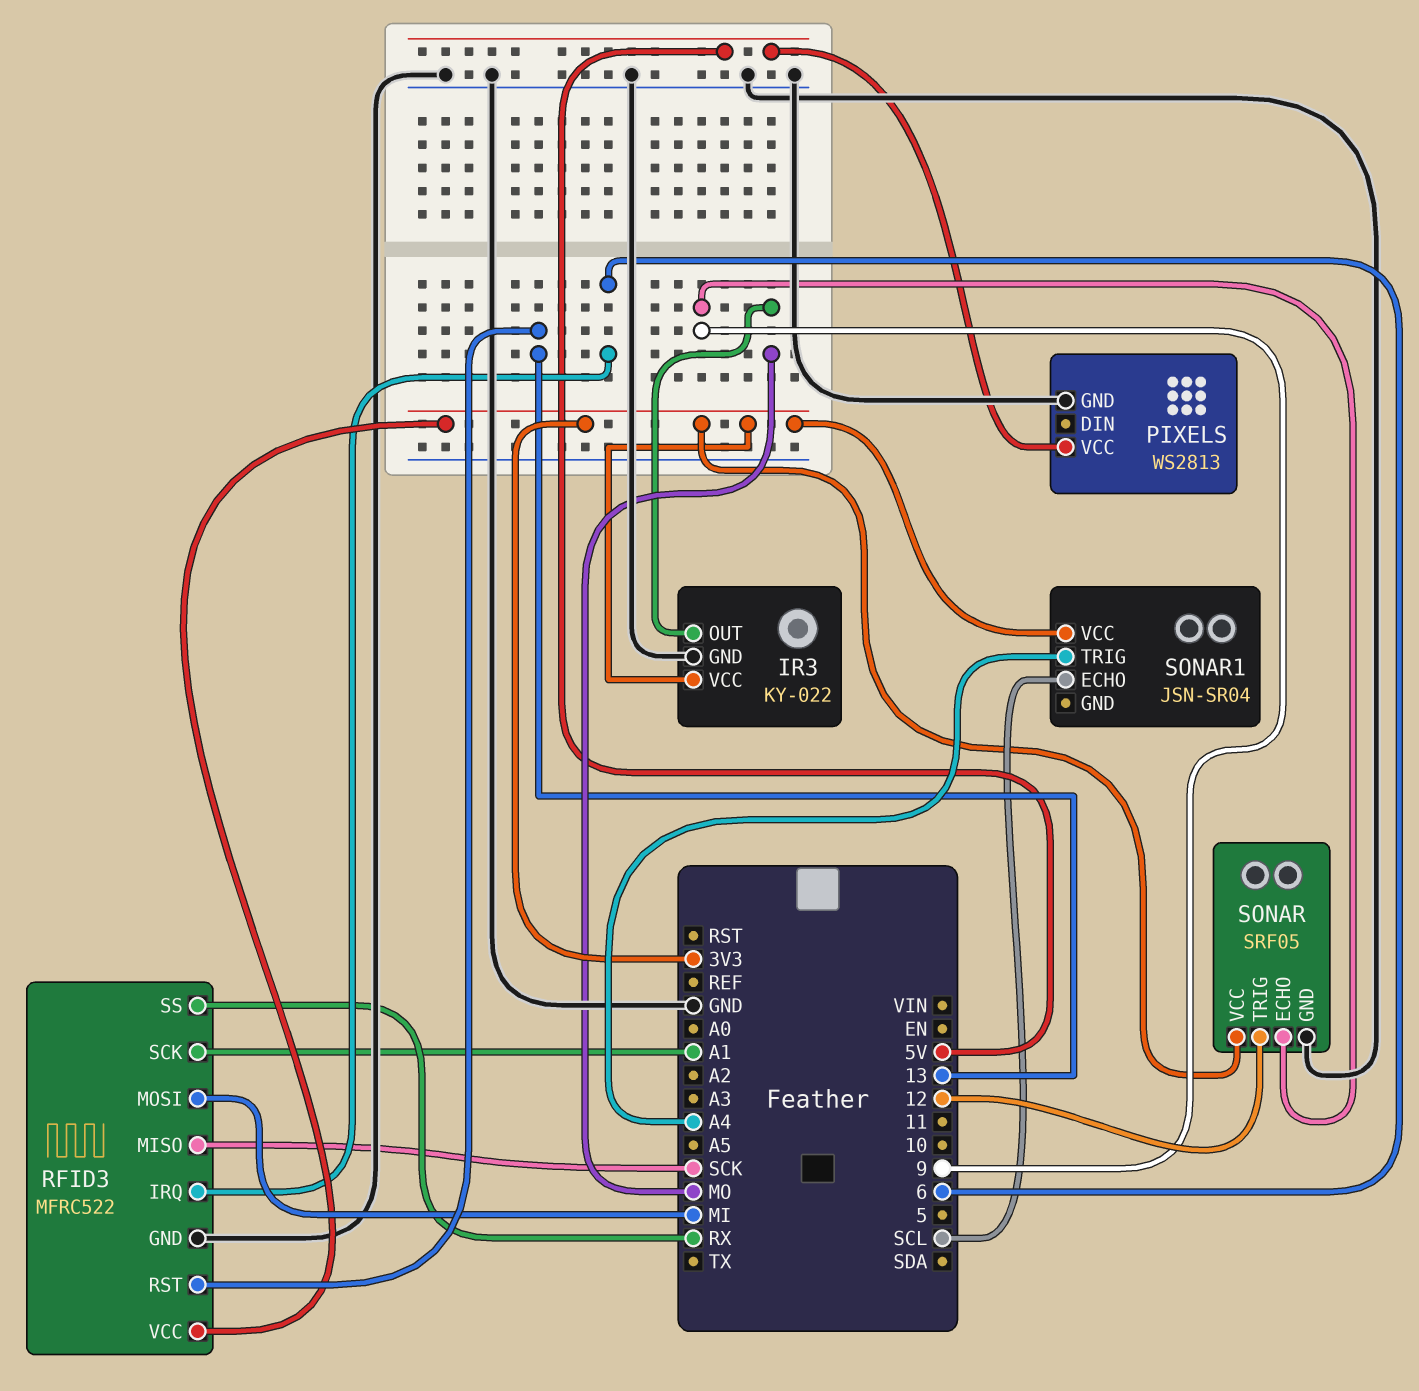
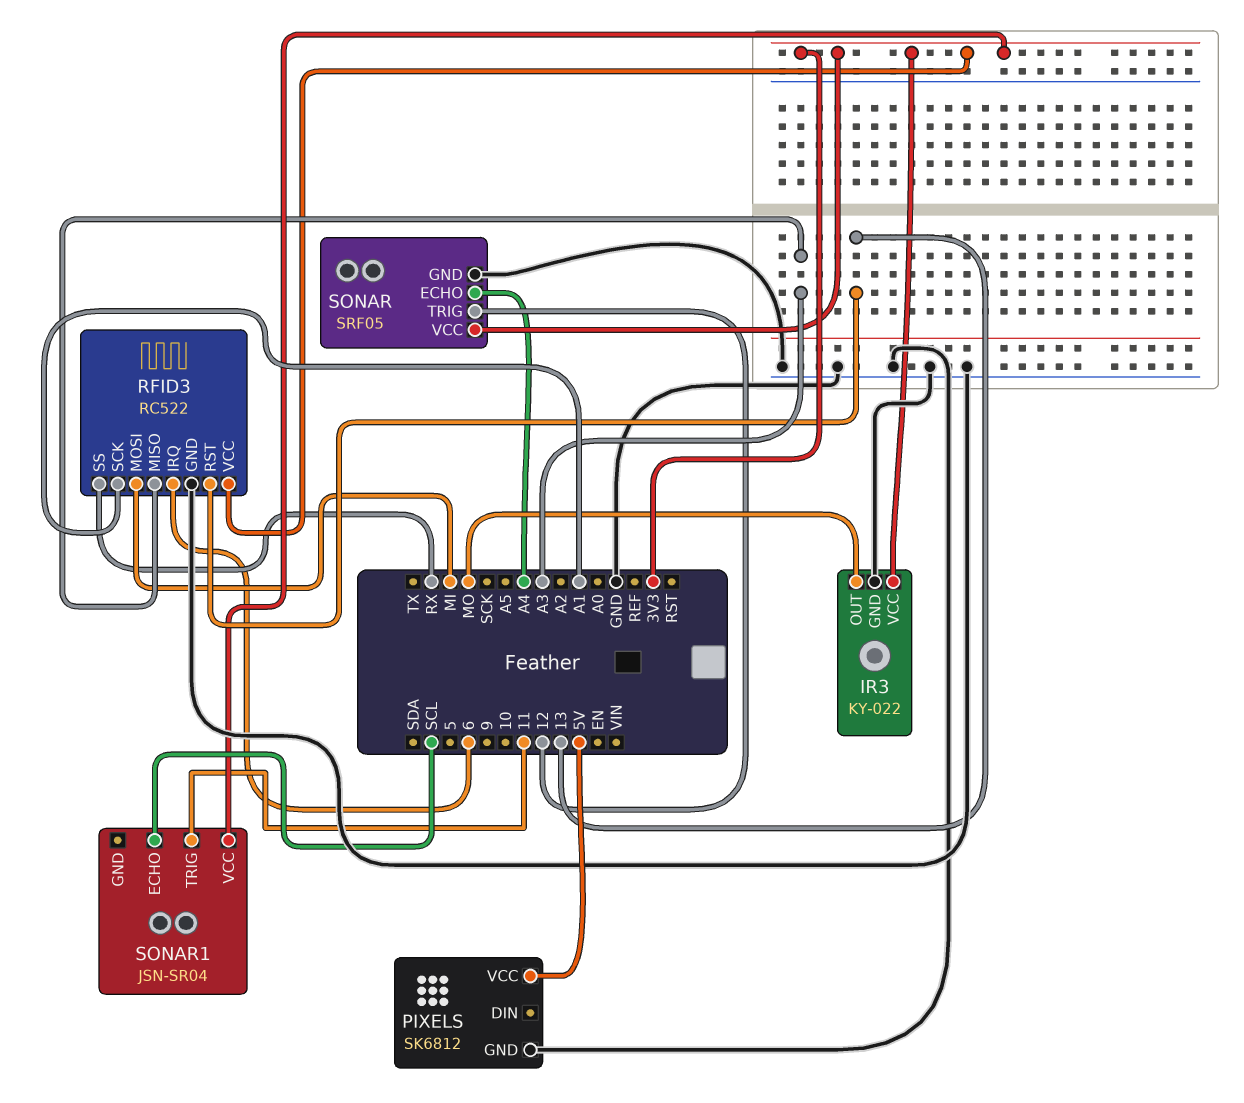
PIXELS: WS2813 -> SK6812
RFID3: MFRC522 -> RC522
RFID3 pin MISO: SCK -> A3
SONAR pin ECHO: 9 -> A4
SONAR1 pin TRIG: A4 -> 11

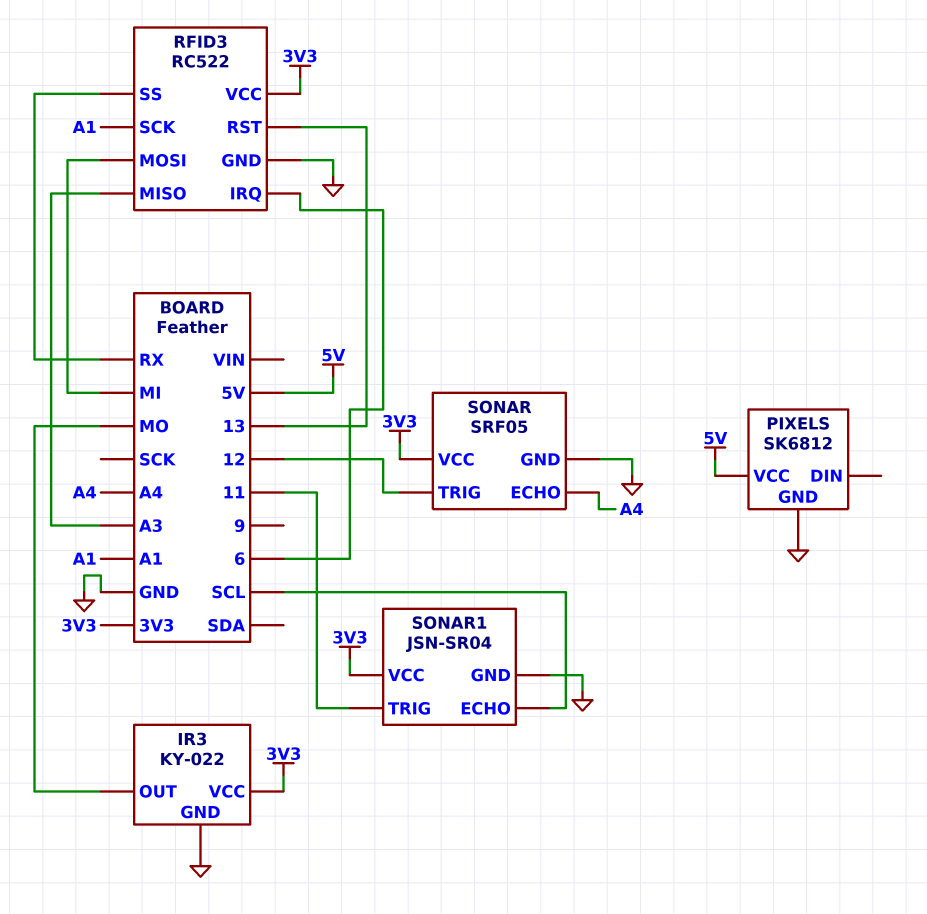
SONAR1 pin GND: none -> GND

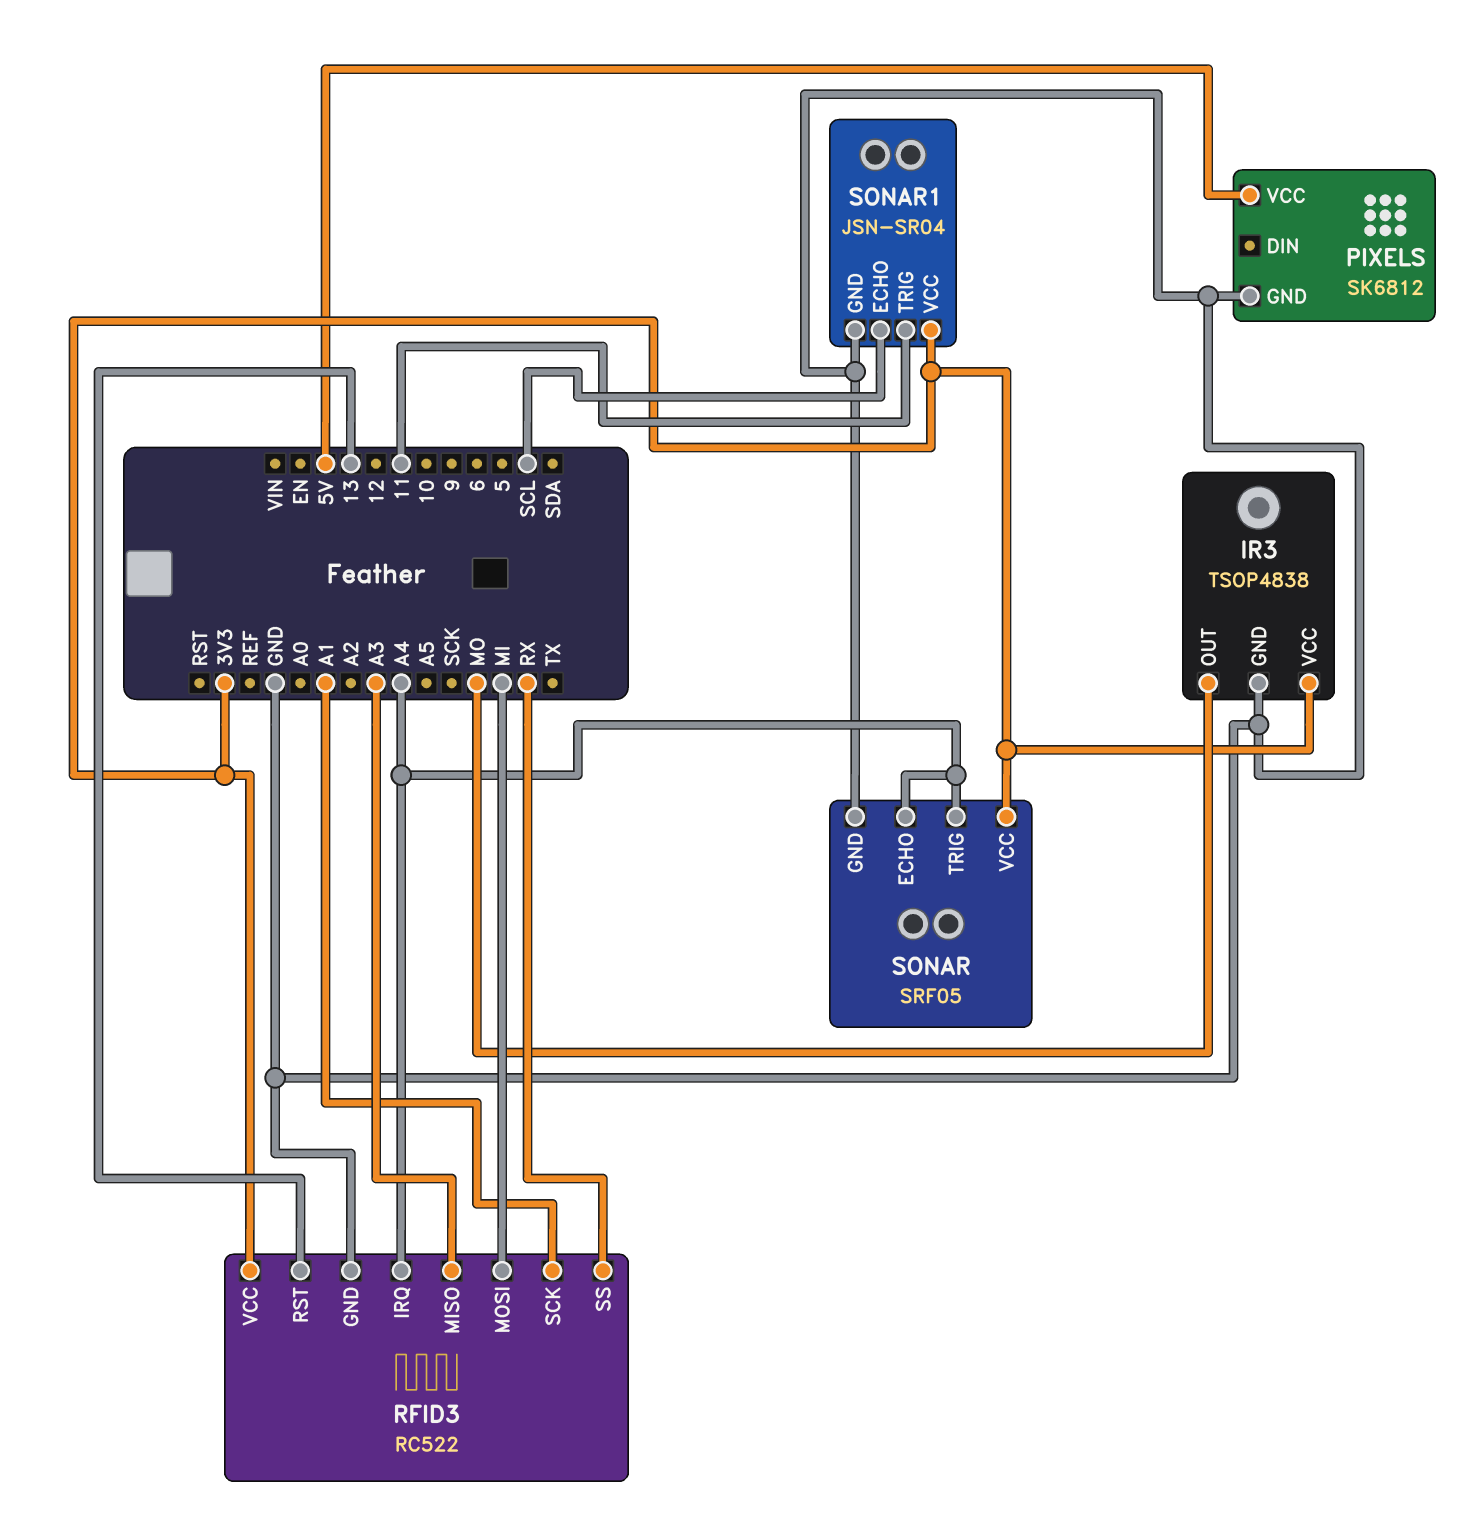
IR3: KY-022 -> TSOP4838
RFID3 pin IRQ: 6 -> A4
SONAR pin TRIG: 12 -> A4

